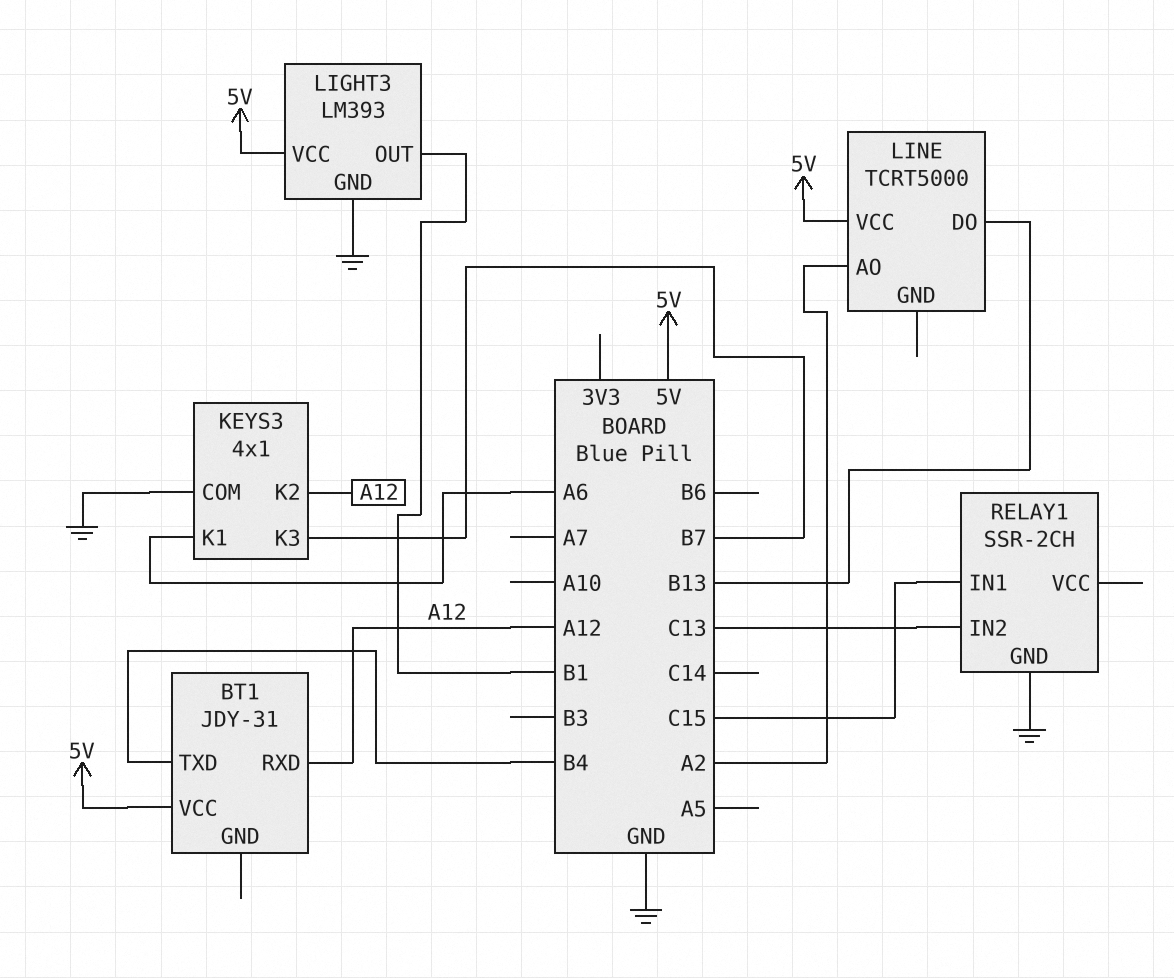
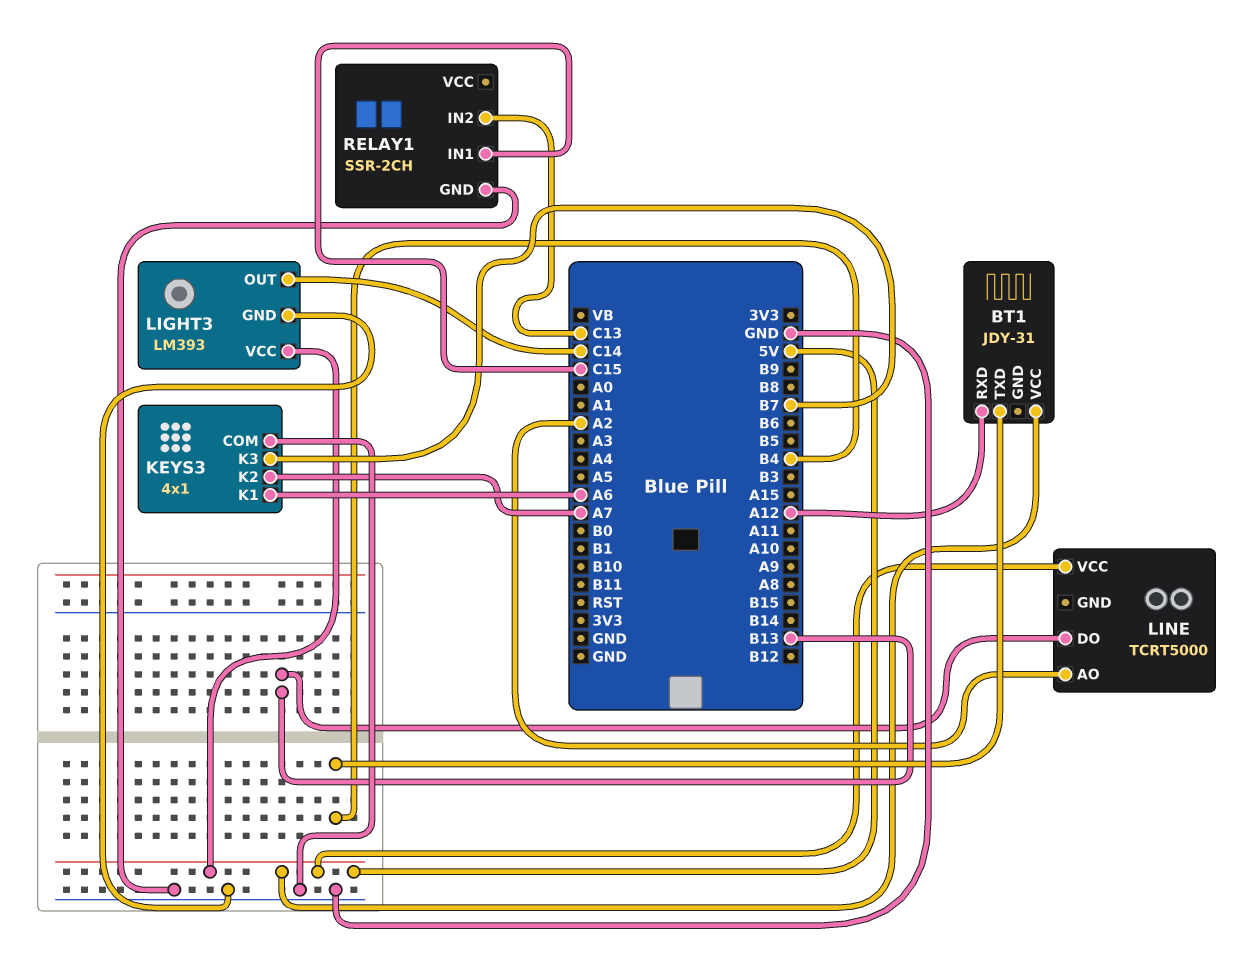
KEYS3 pin K2: A12 -> A7
LIGHT3 pin OUT: B1 -> C14

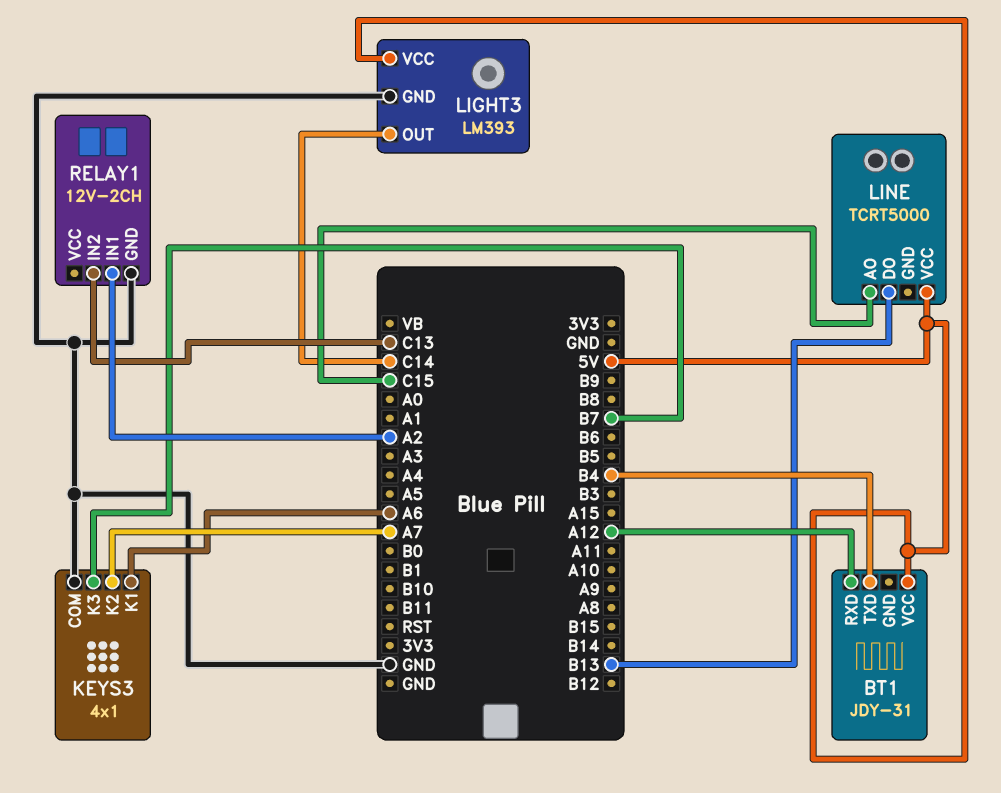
LINE pin AO: A2 -> C15
RELAY1: SSR-2CH -> 12V-2CH
RELAY1 pin IN1: C15 -> A2

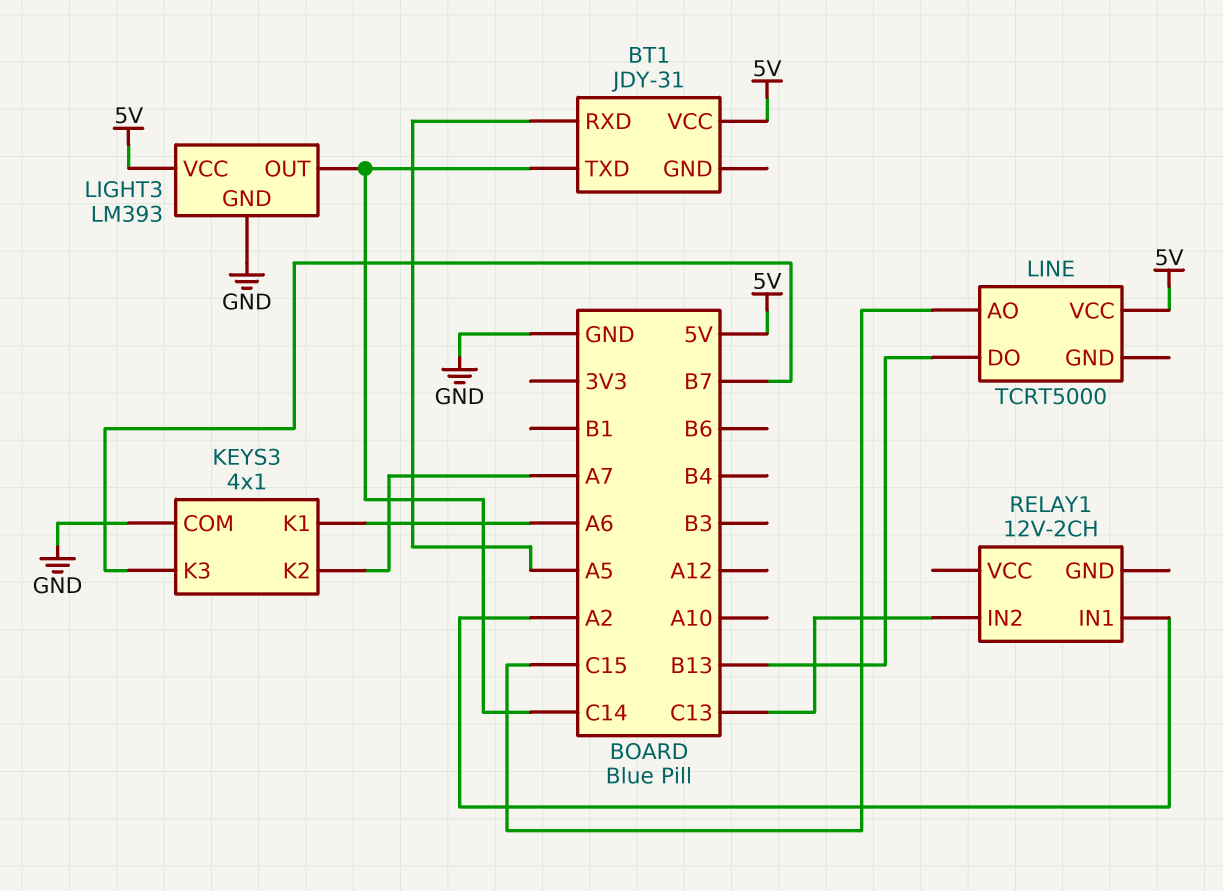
BT1 pin RXD: A12 -> A5
BT1 pin TXD: B4 -> C14
RELAY1 pin GND: GND -> none

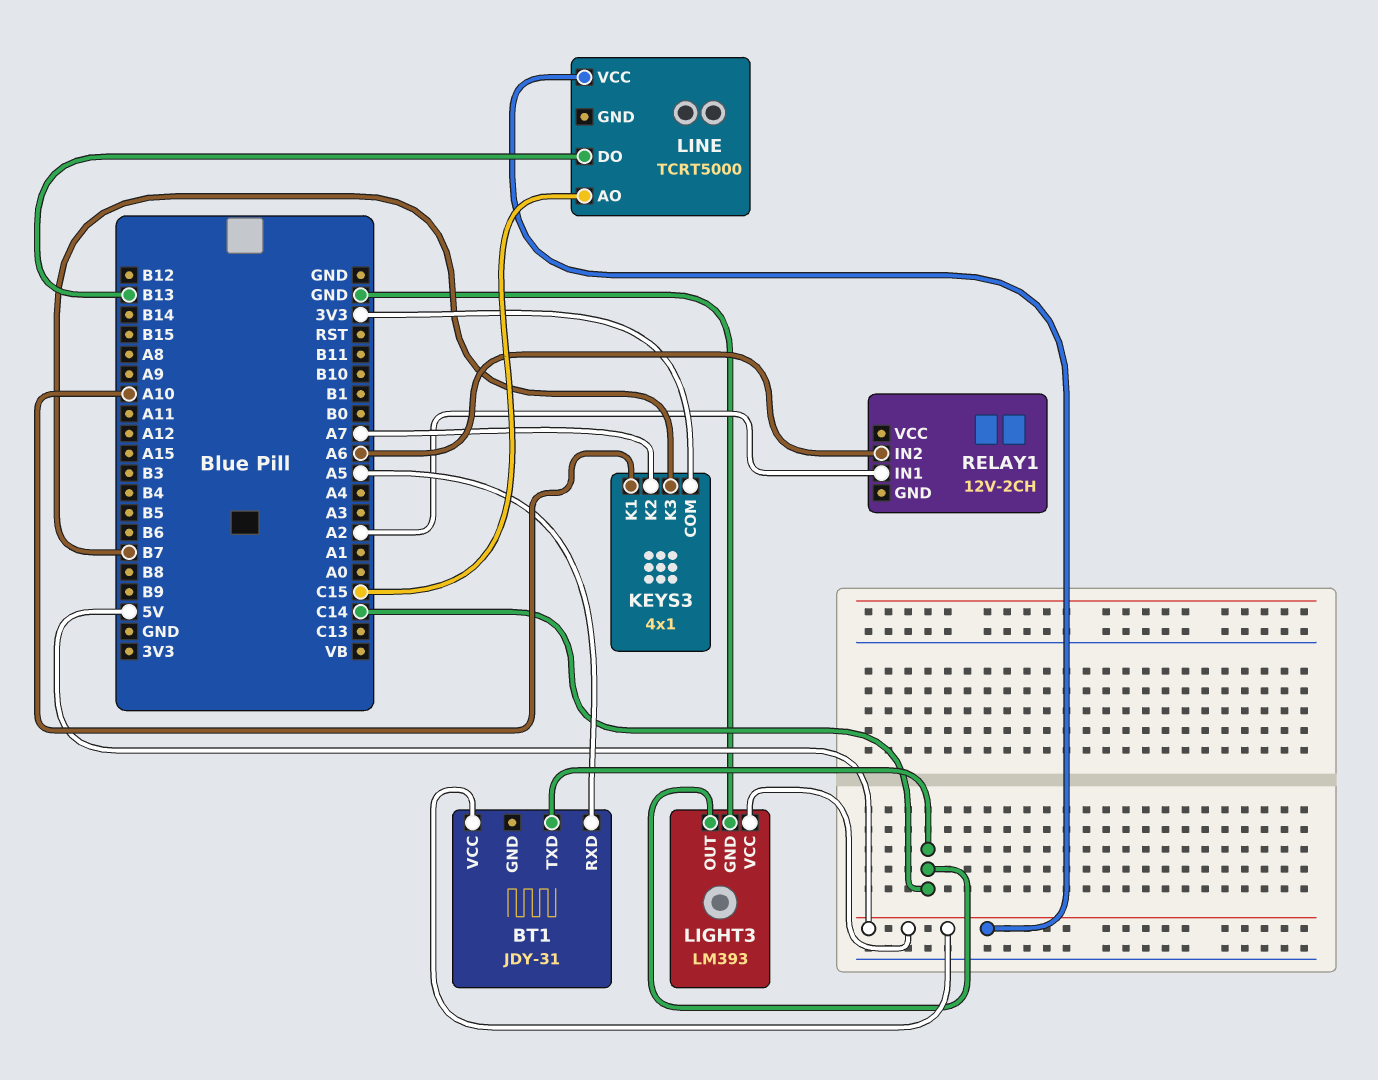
KEYS3 pin COM: GND -> 3V3
KEYS3 pin K1: A6 -> A10
RELAY1 pin IN2: C13 -> A6

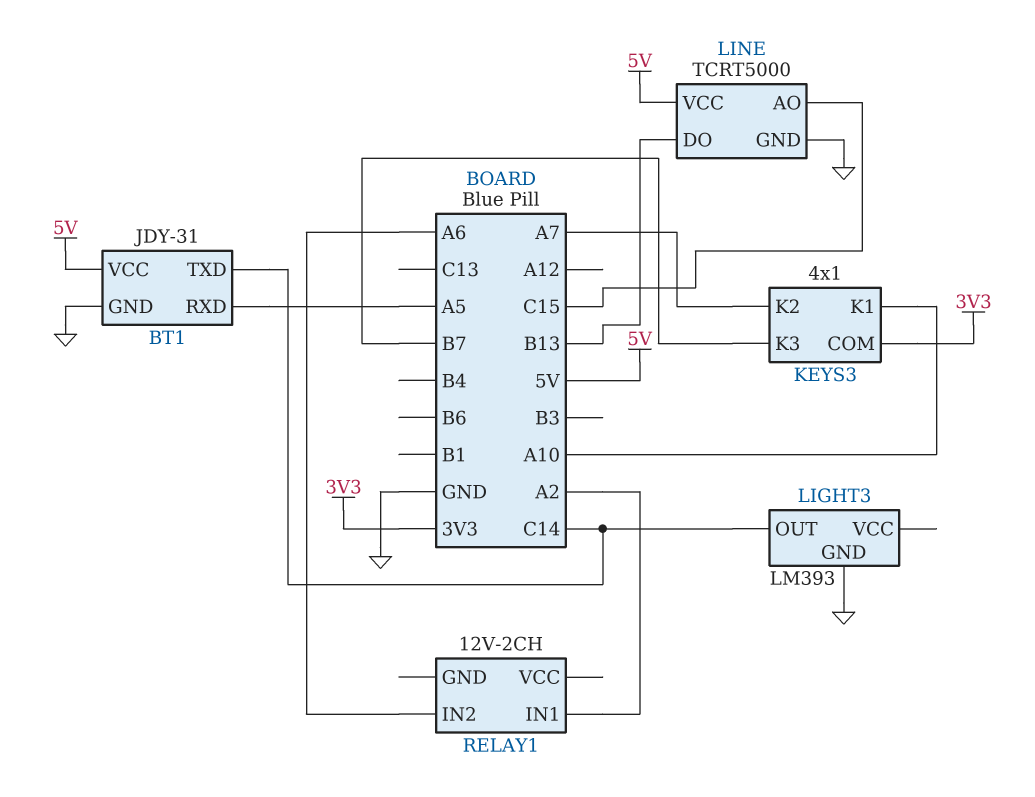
BT1 pin GND: none -> GND
LIGHT3 pin VCC: 5V -> none
LINE pin GND: none -> GND

